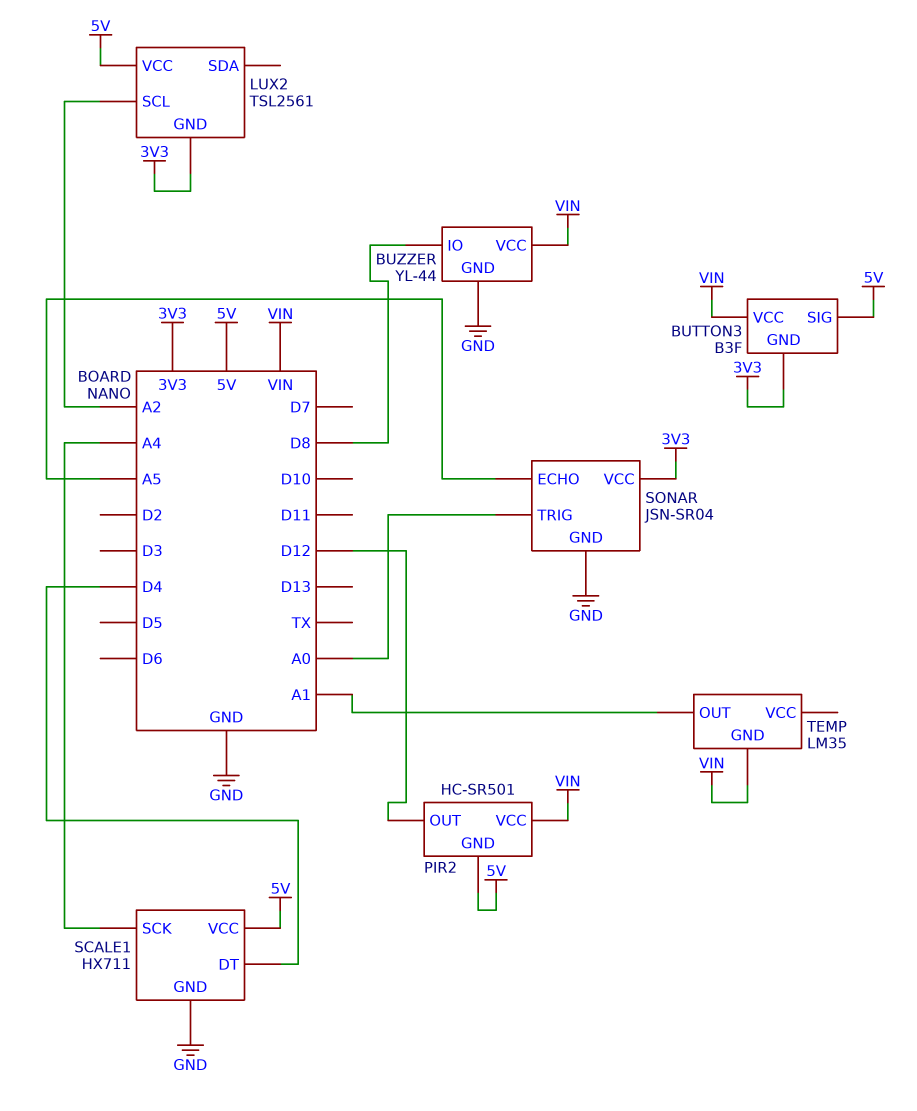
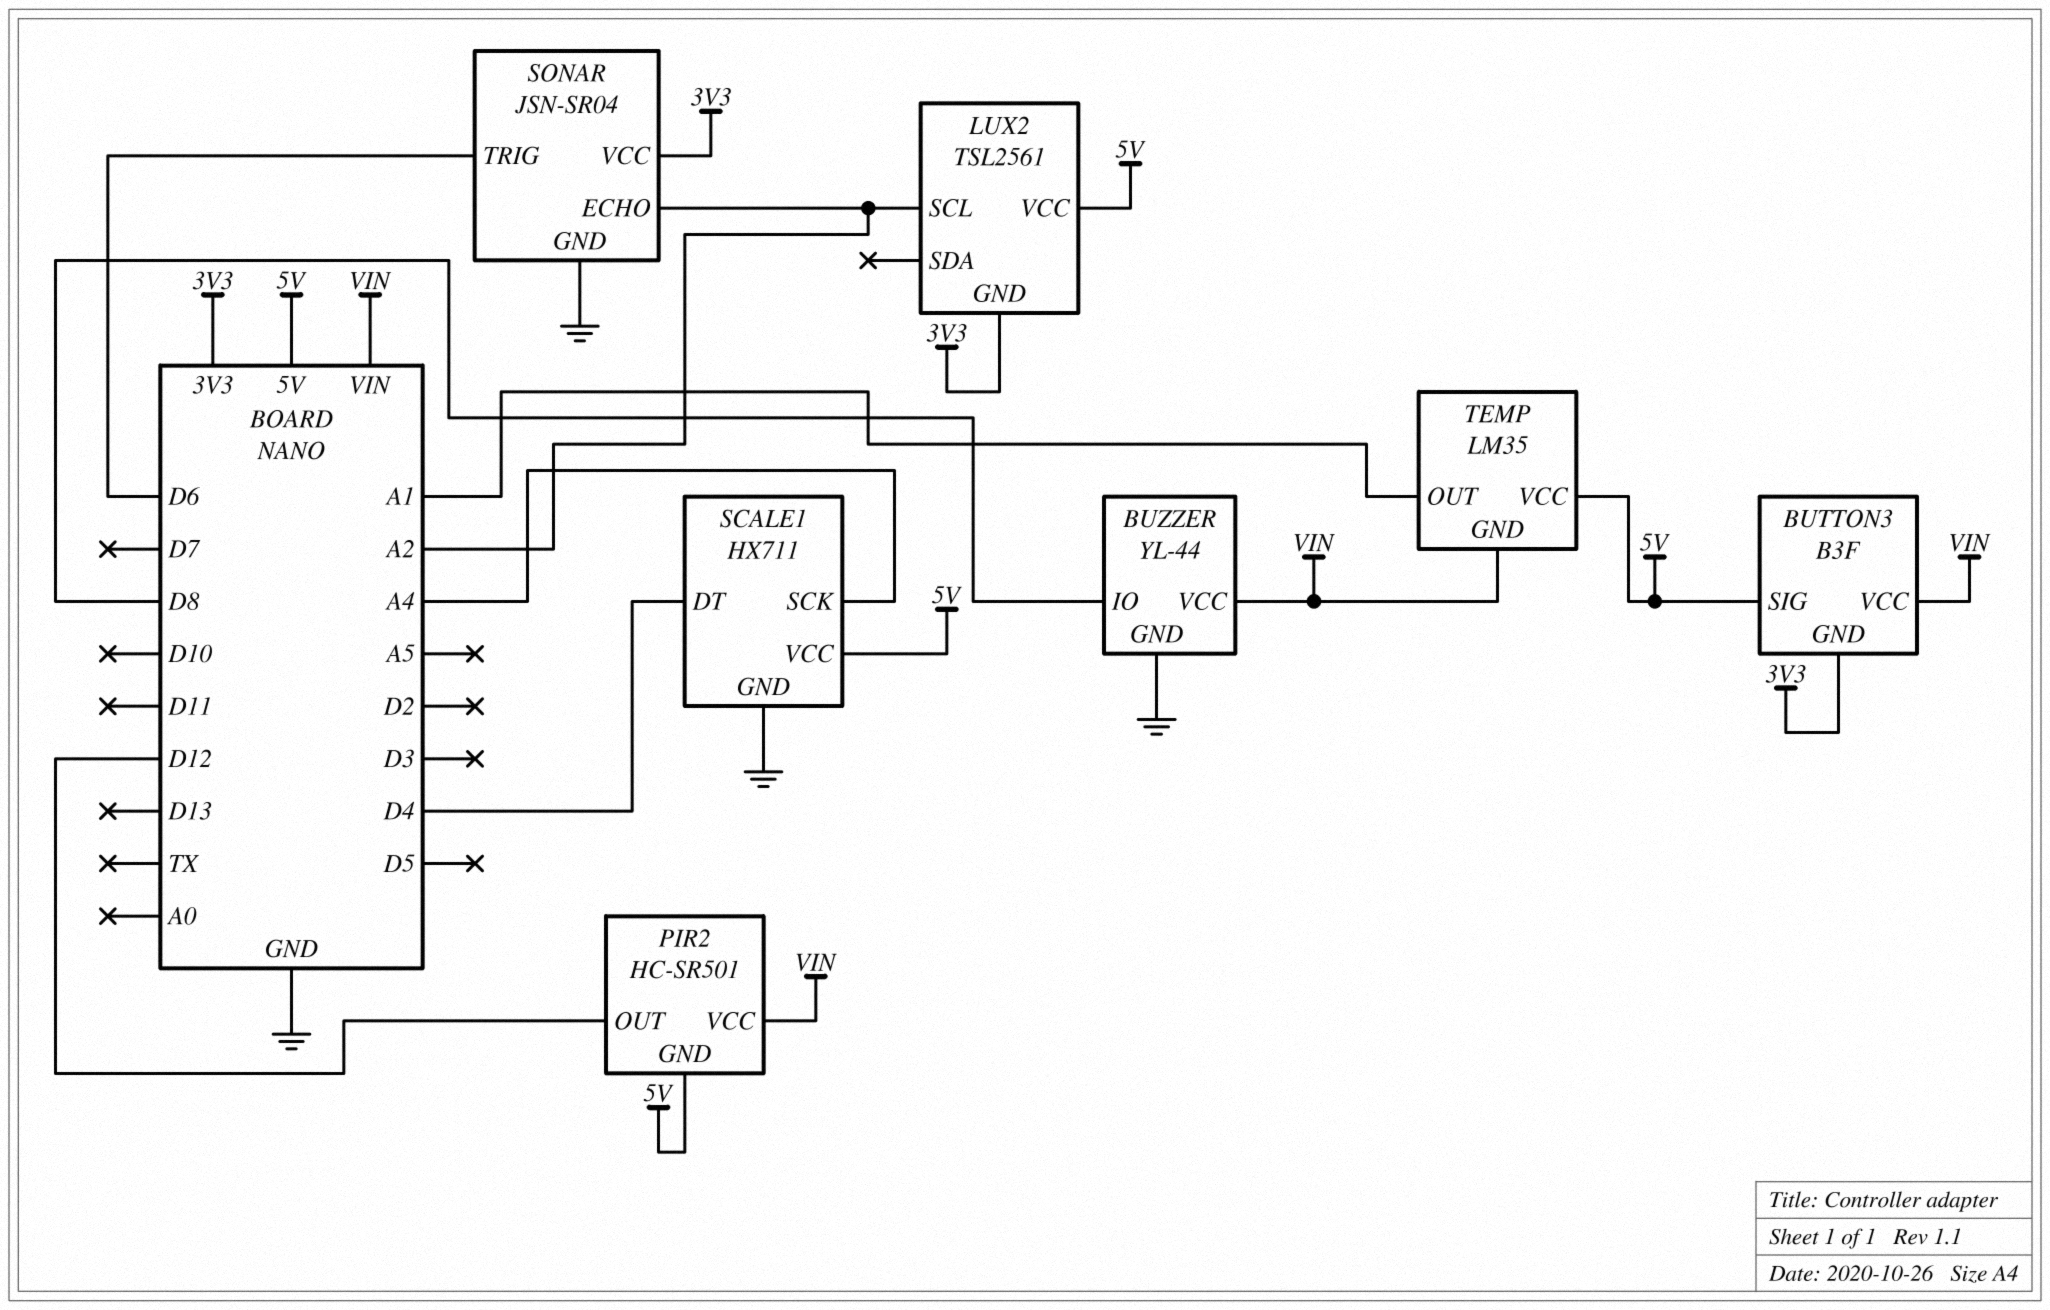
SONAR pin ECHO: A5 -> A2
SONAR pin TRIG: A0 -> D6
TEMP pin VCC: none -> 5V

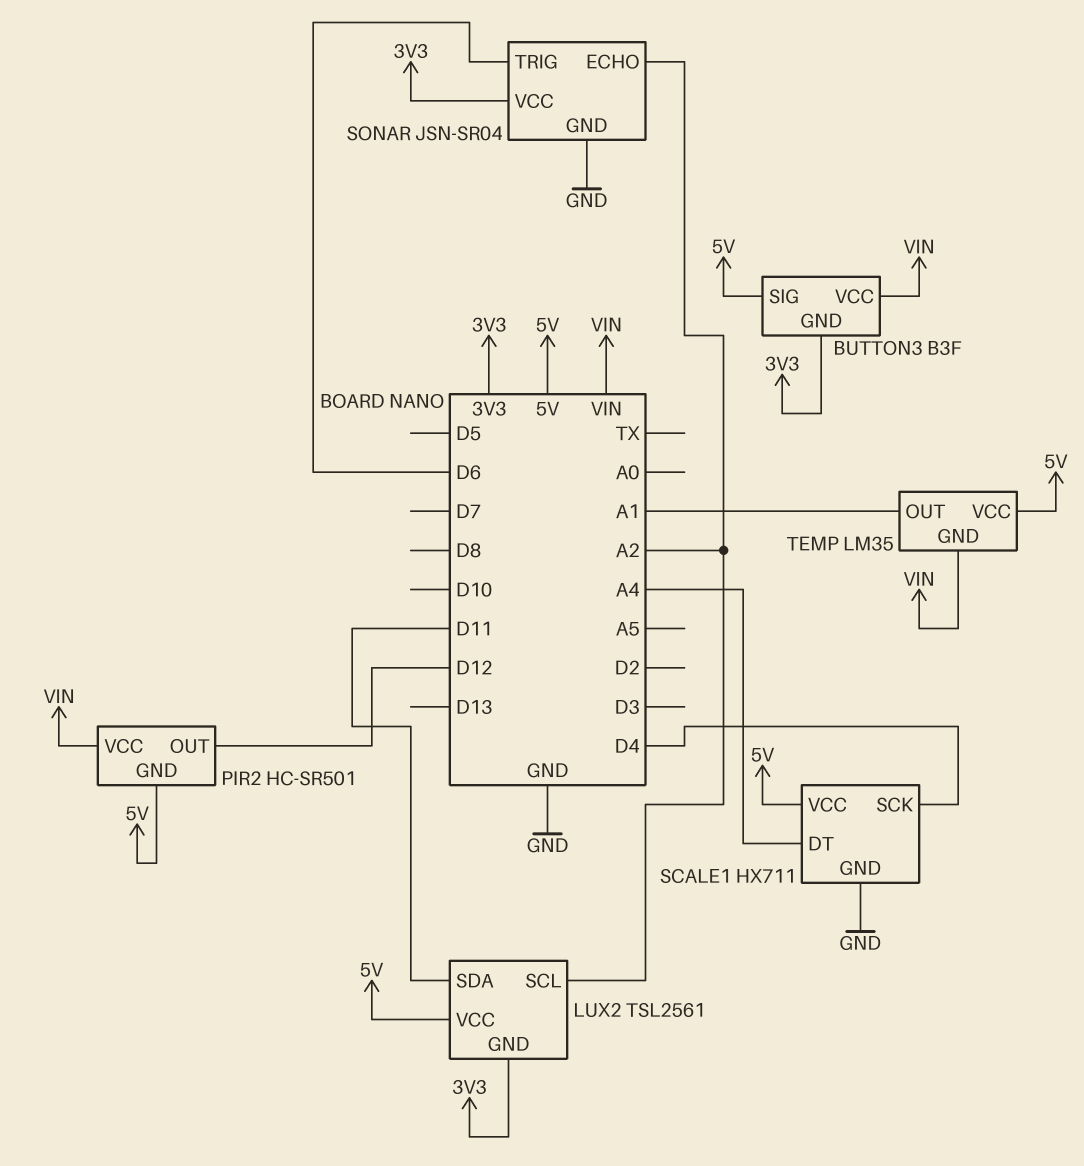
BUZZER: YL-44 -> none
BUZZER pin GND: GND -> none
BUZZER pin IO: D8 -> none
BUZZER pin VCC: VIN -> none
LUX2 pin SDA: none -> D11
SCALE1 pin DT: D4 -> A4
SCALE1 pin SCK: A4 -> D4

